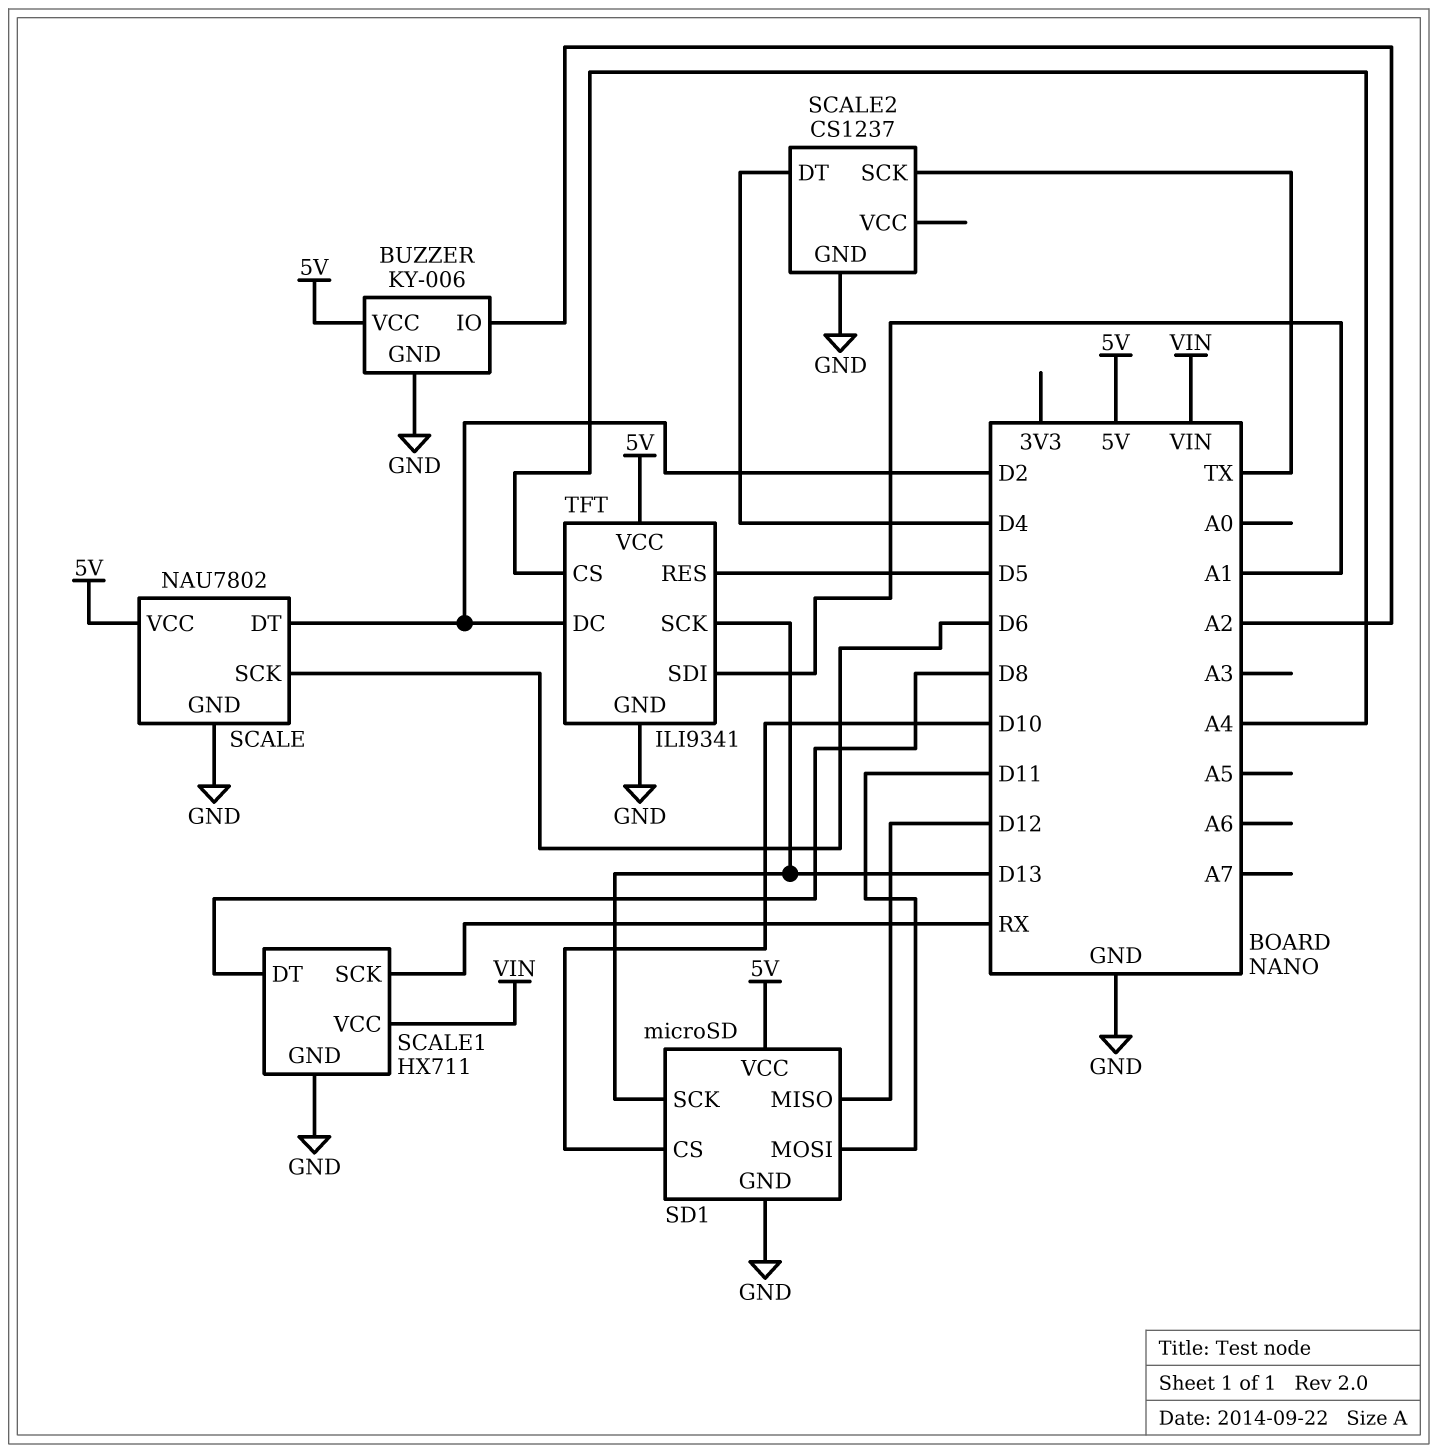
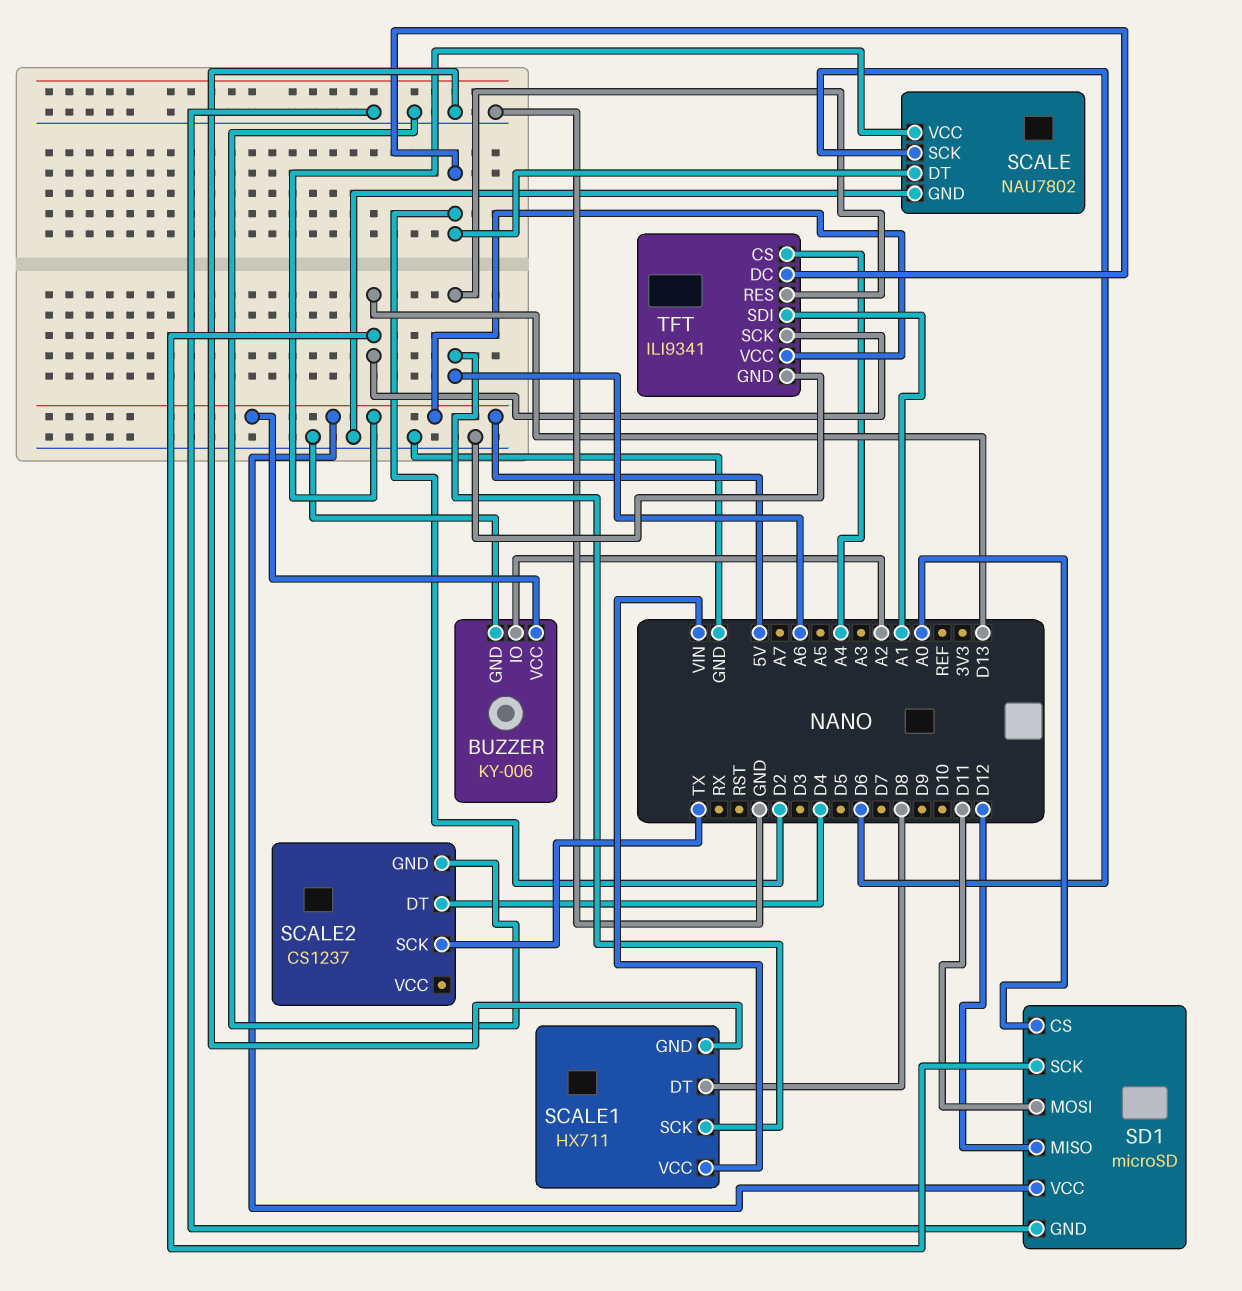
SCALE1 pin SCK: RX -> A6
SD1 pin CS: D10 -> A0
TFT pin RES: D5 -> A6

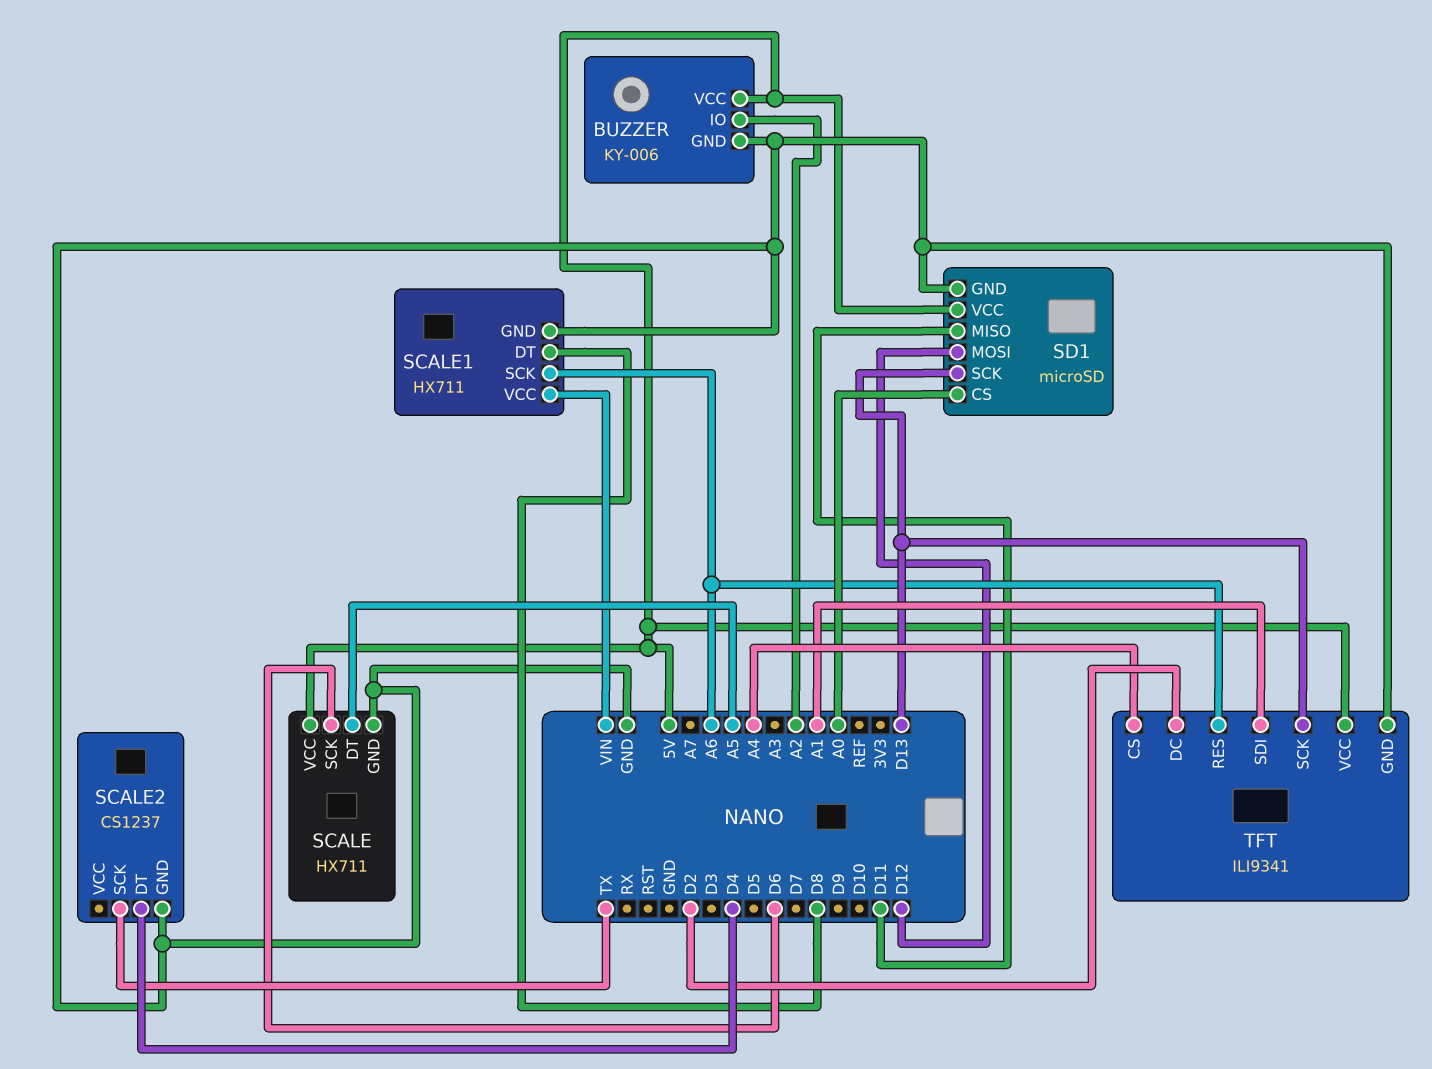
SCALE: NAU7802 -> HX711
SCALE pin DT: D2 -> A5
SD1 pin MISO: D12 -> D11
SD1 pin MOSI: D11 -> D12

